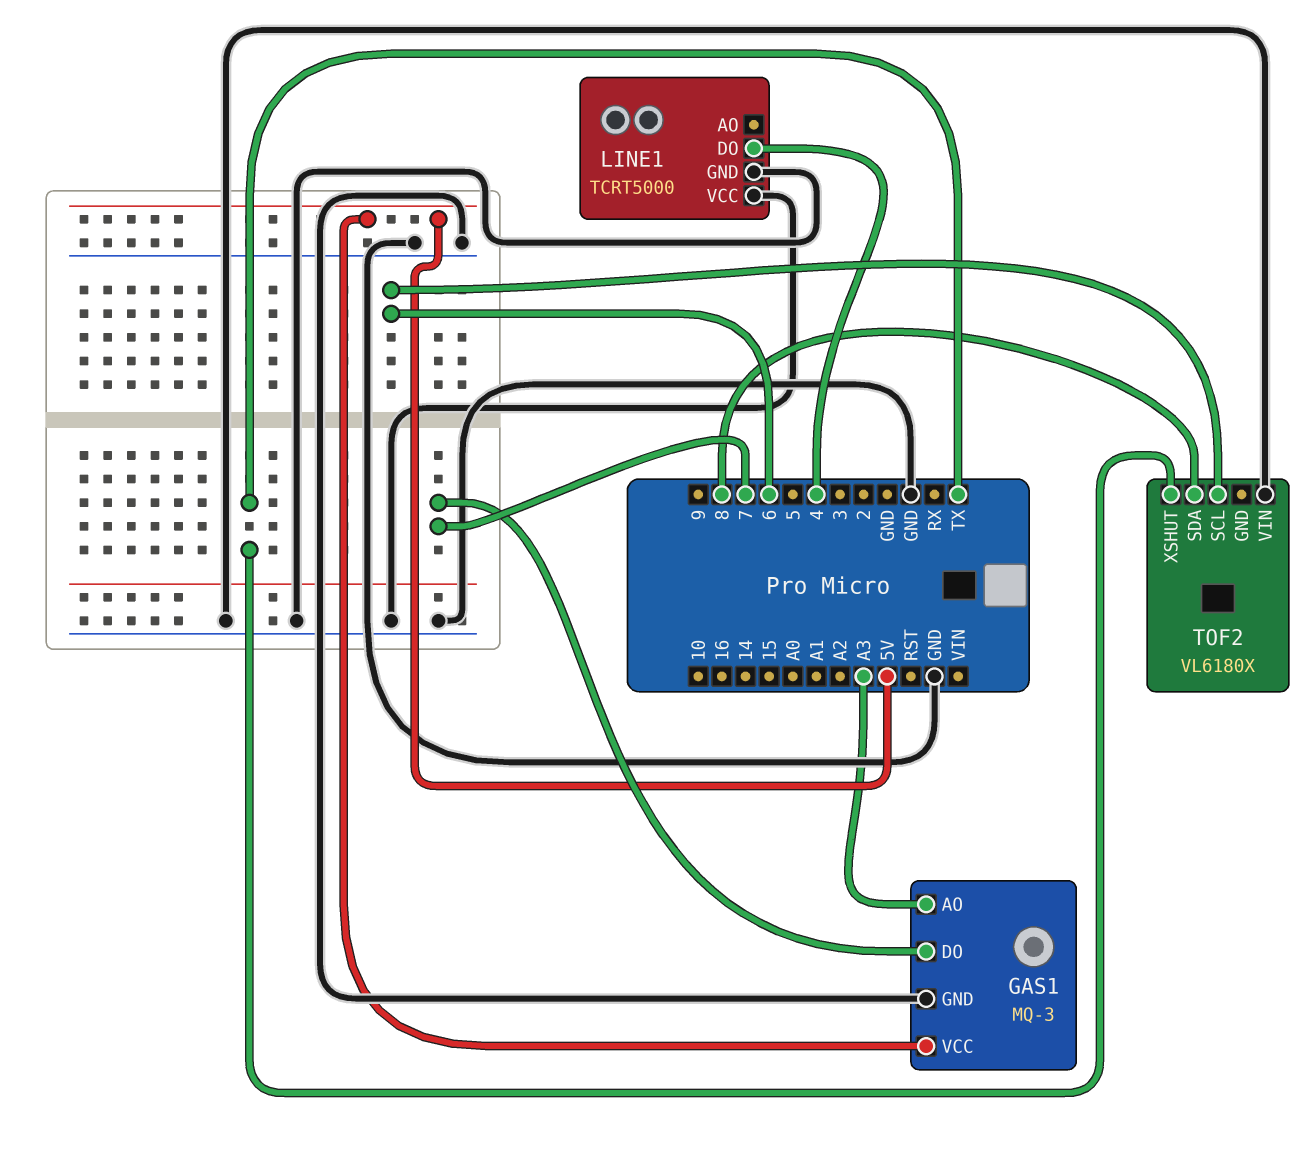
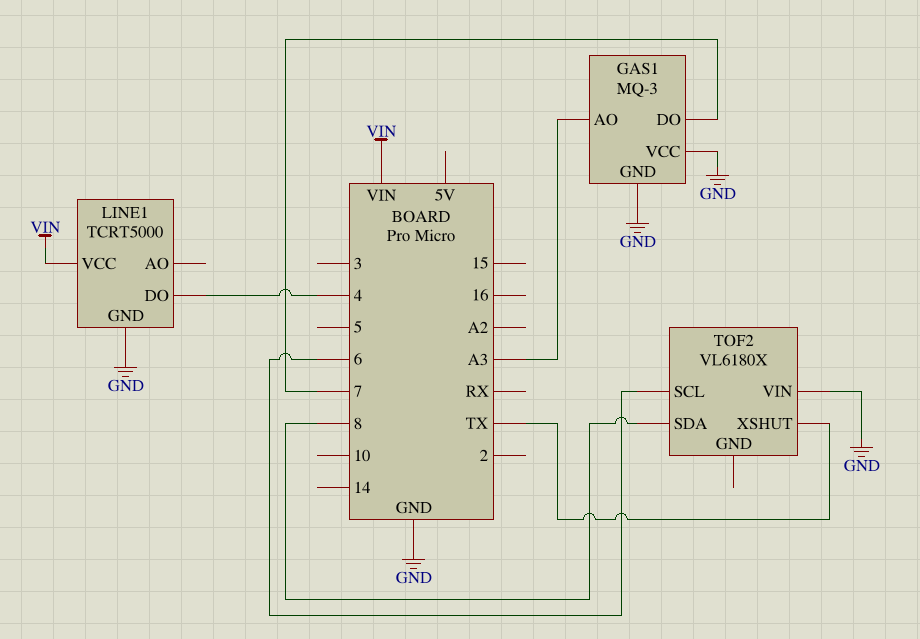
GAS1 pin VCC: 5V -> GND
LINE1 pin VCC: GND -> VIN

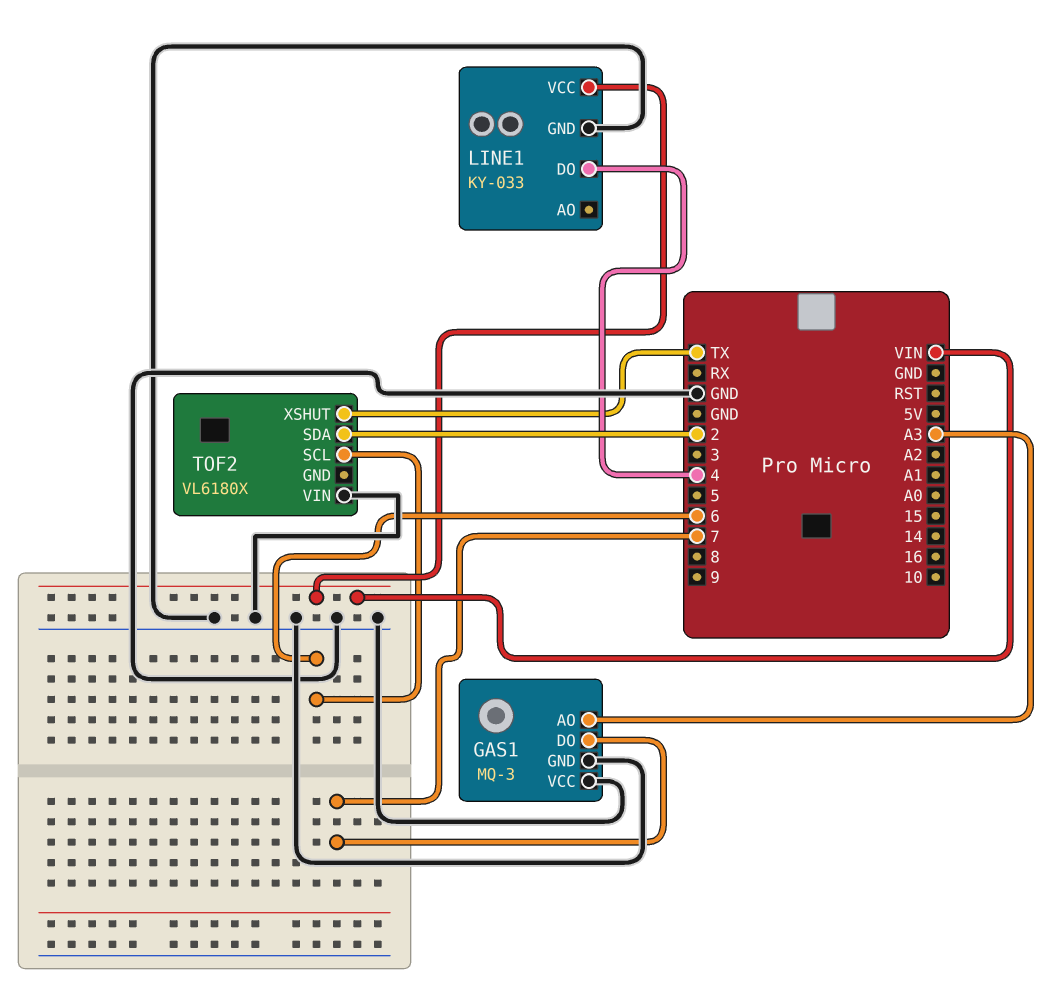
LINE1: TCRT5000 -> KY-033
TOF2 pin SDA: 8 -> 2

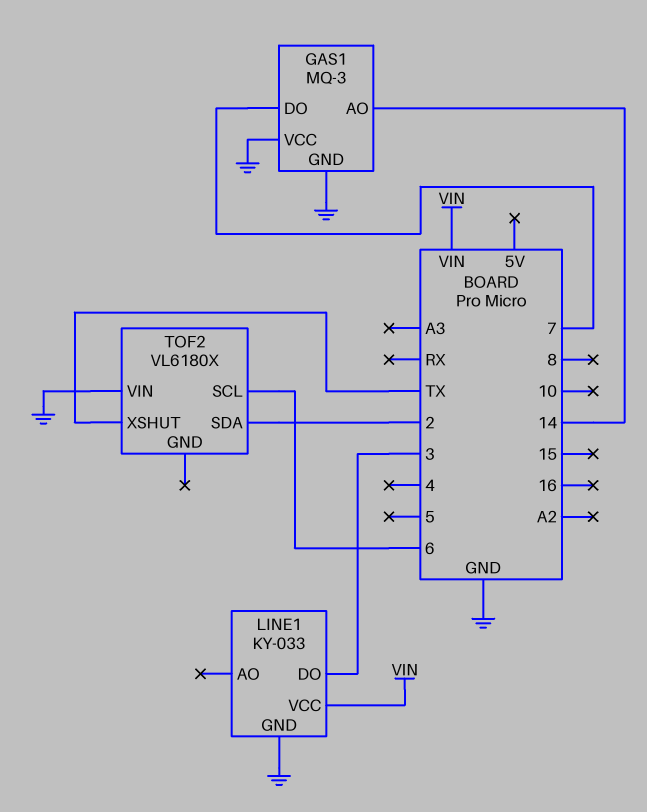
GAS1 pin AO: A3 -> 14
LINE1 pin DO: 4 -> 3

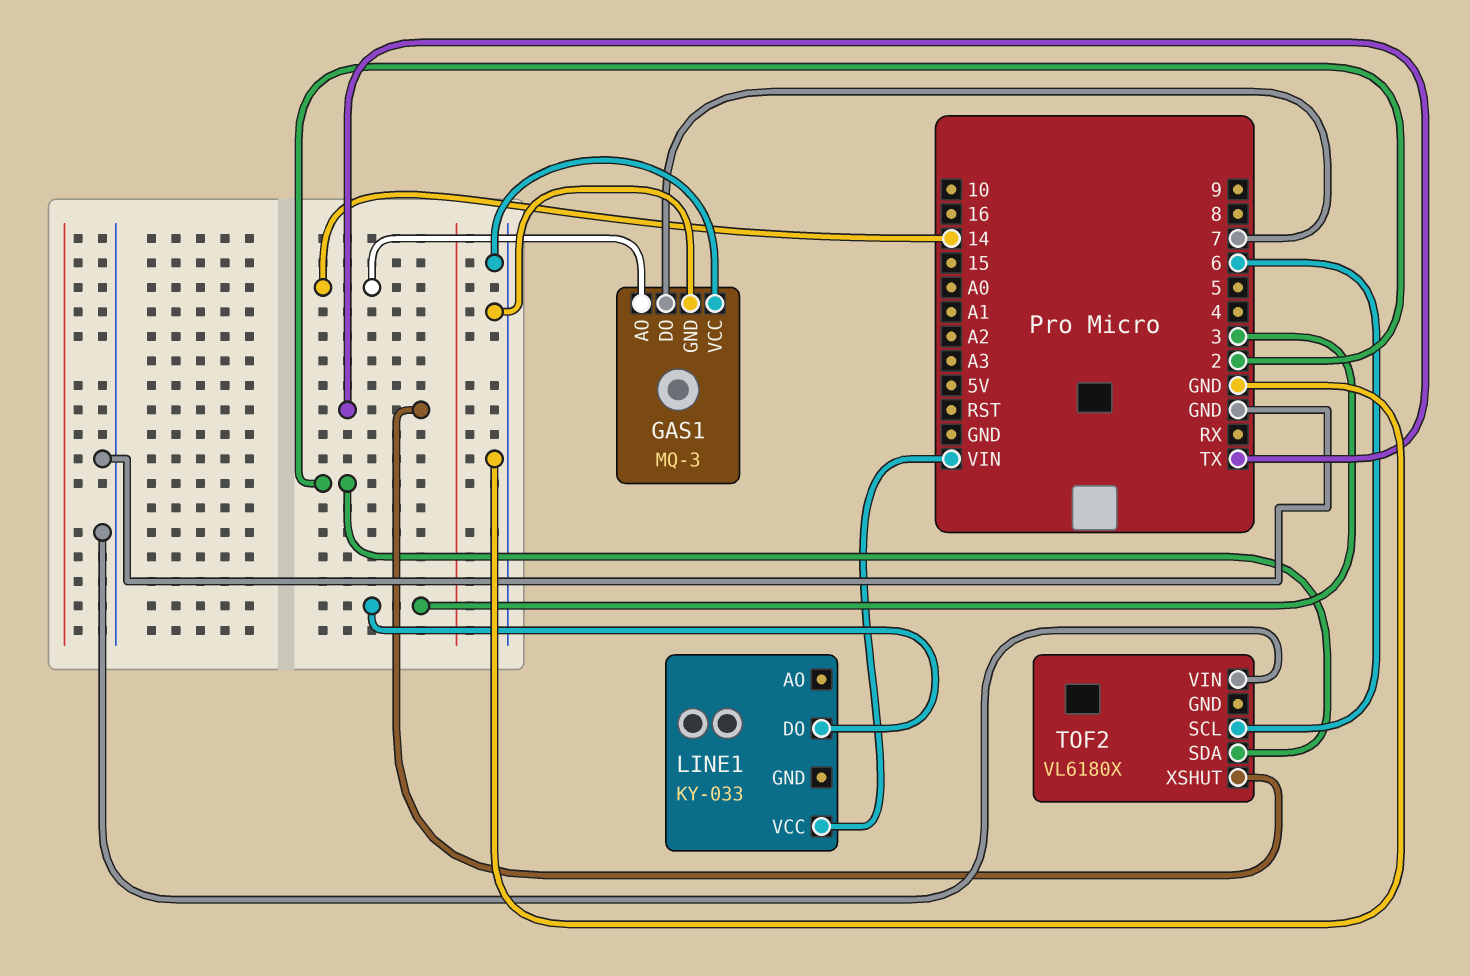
LINE1 pin GND: GND -> none

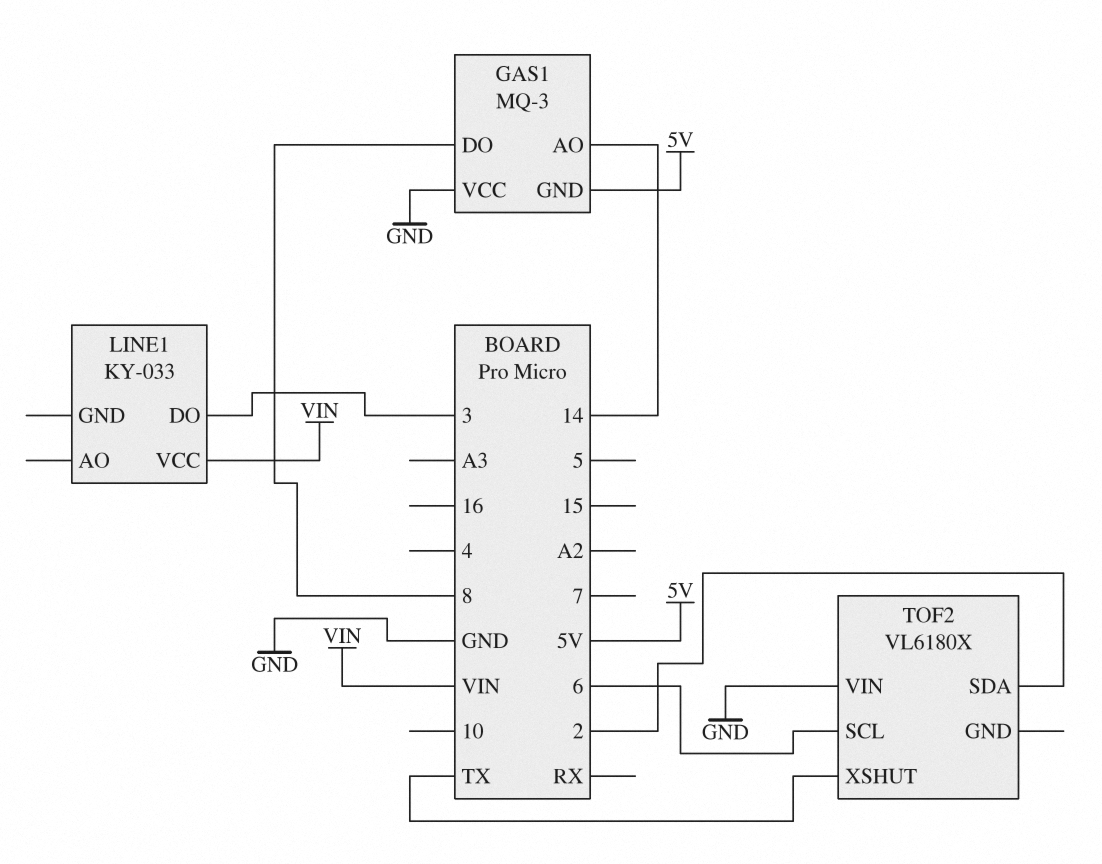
GAS1 pin DO: 7 -> 8
GAS1 pin GND: GND -> 5V

